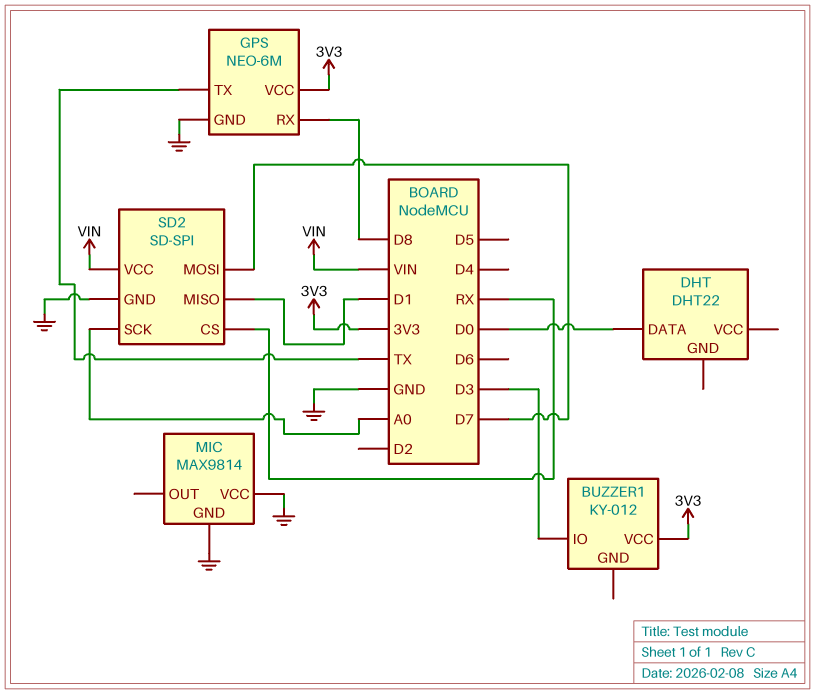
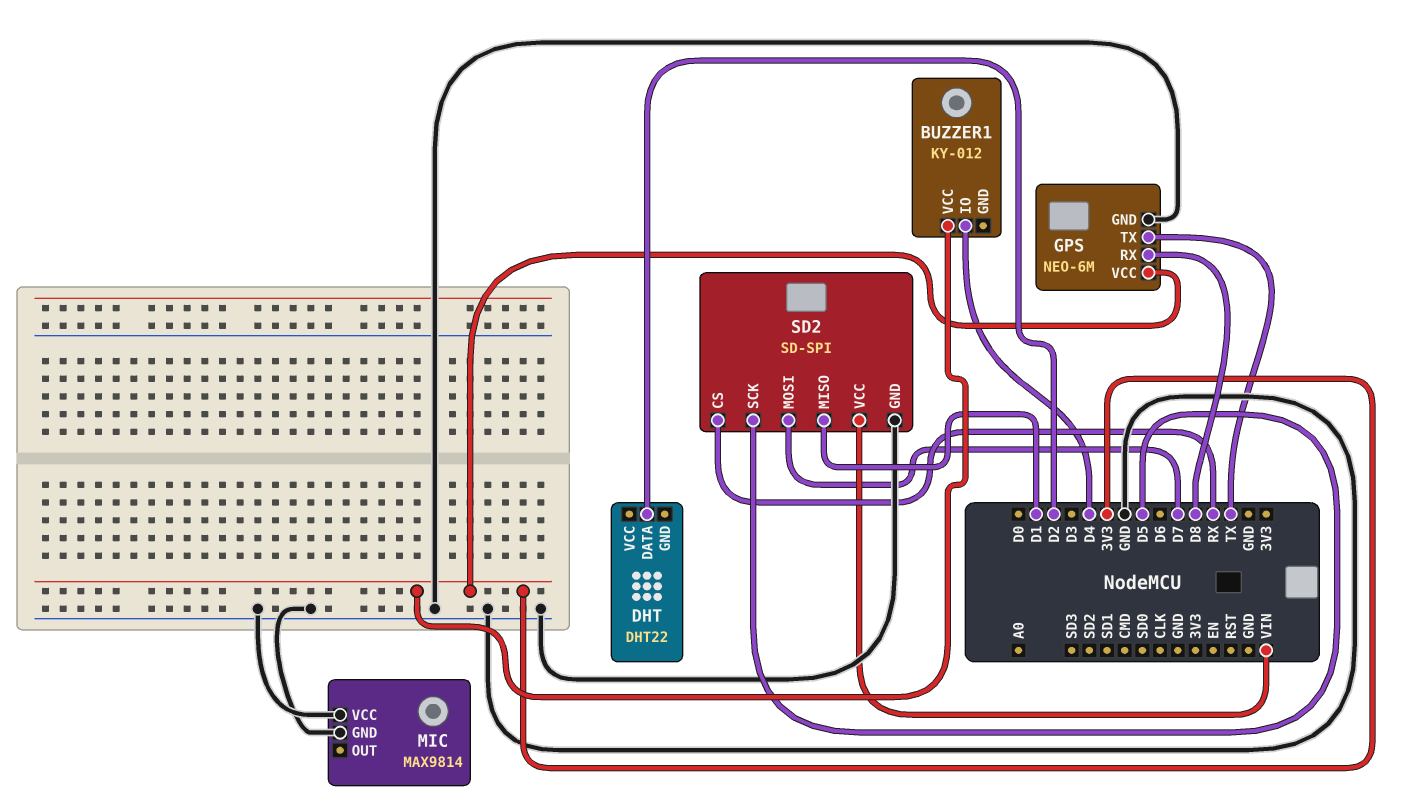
BUZZER1 pin IO: D3 -> D4
DHT pin DATA: D0 -> D2
SD2 pin SCK: A0 -> D5

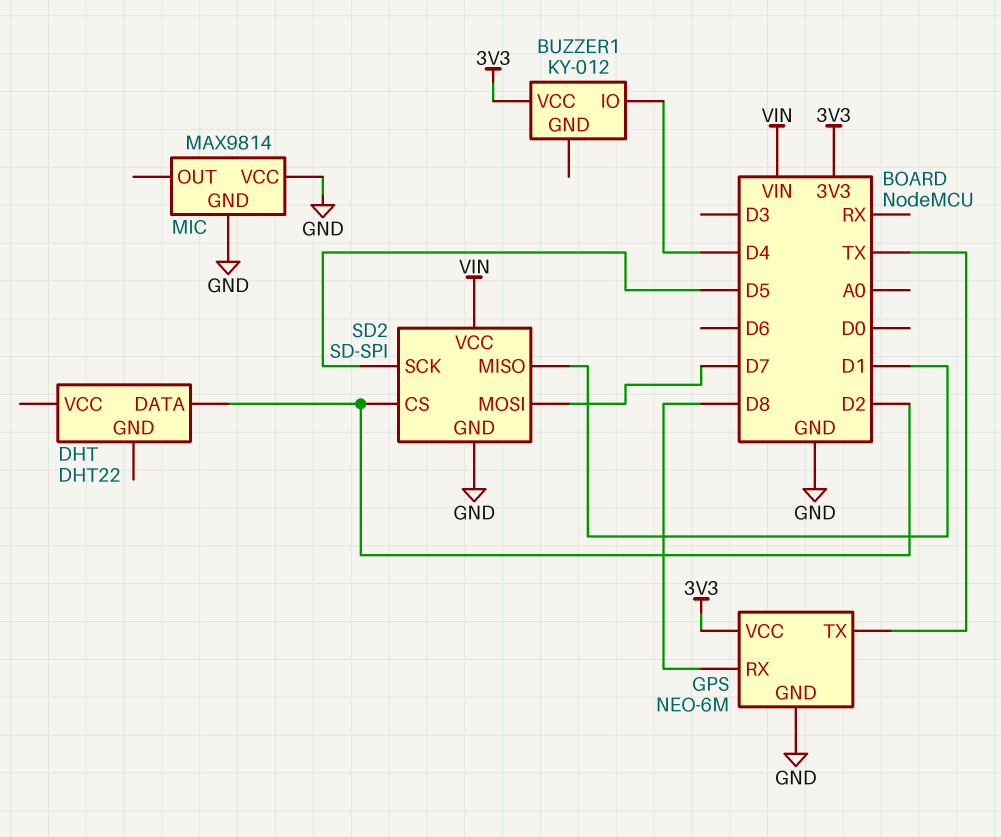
SD2 pin CS: RX -> D2

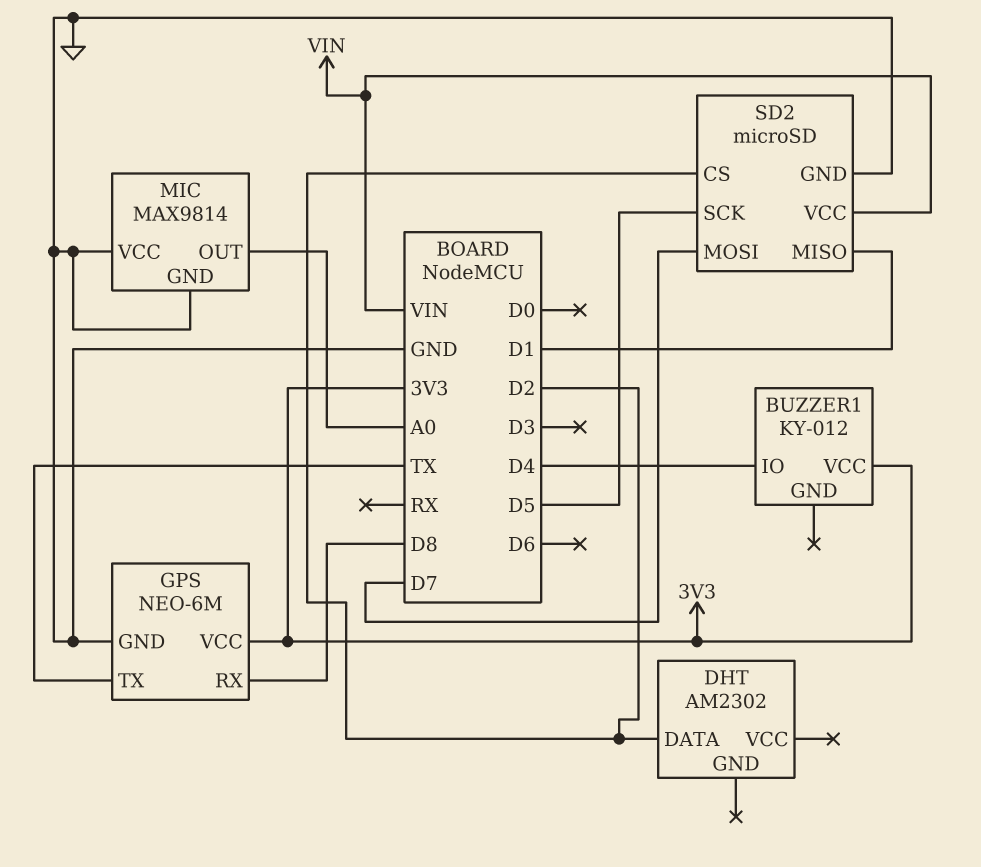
DHT: DHT22 -> AM2302
MIC pin OUT: none -> A0
SD2: SD-SPI -> microSD

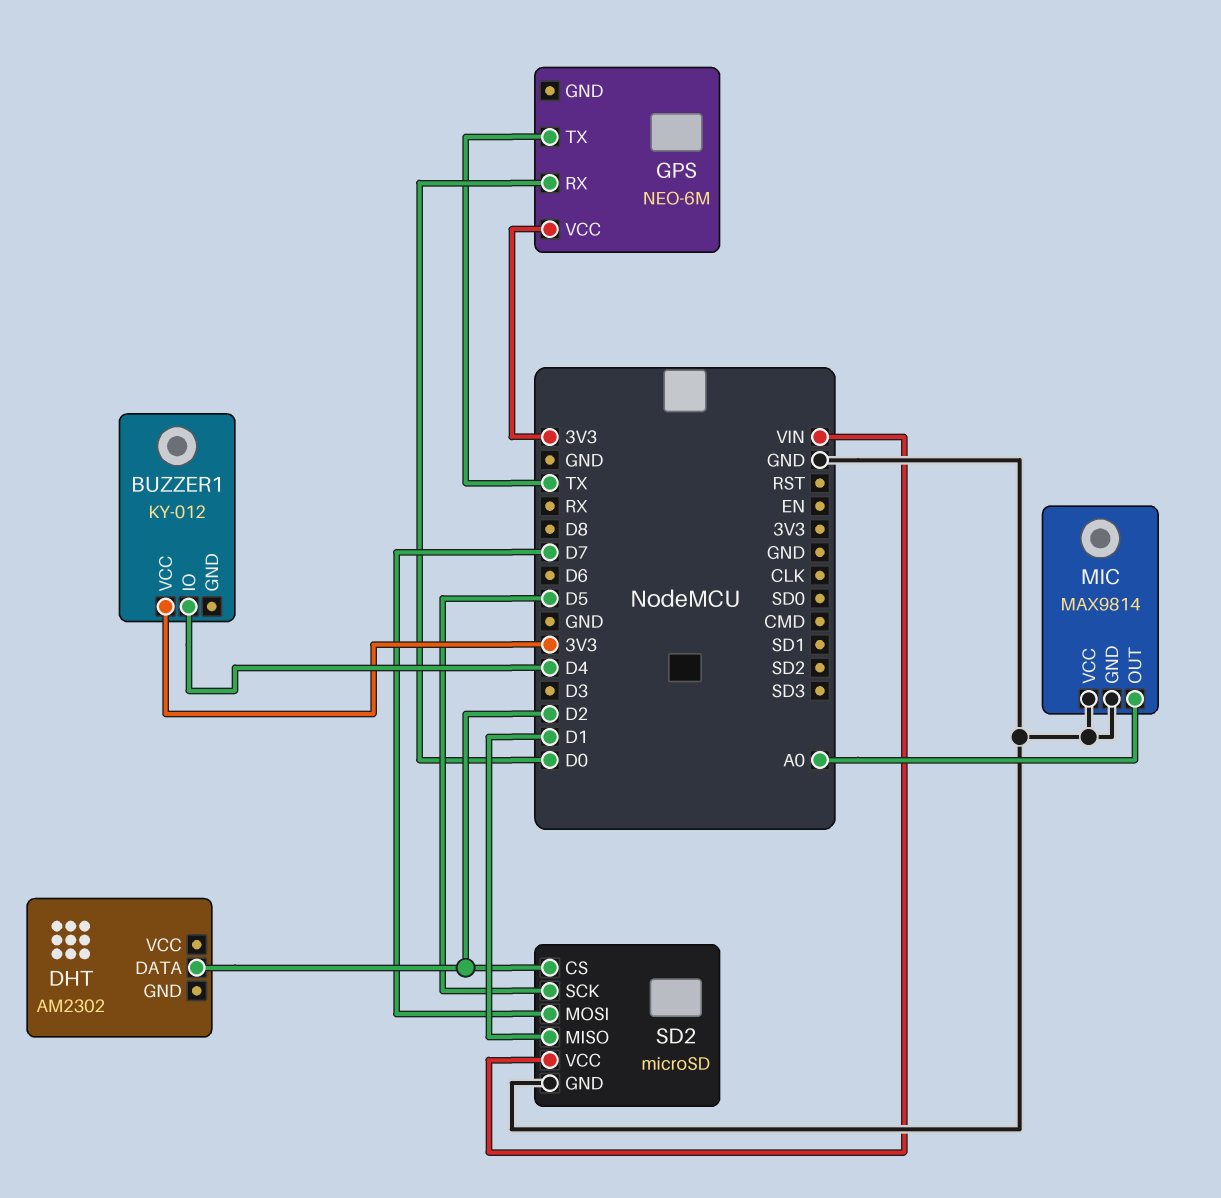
GPS pin GND: GND -> none
GPS pin RX: D8 -> D0

